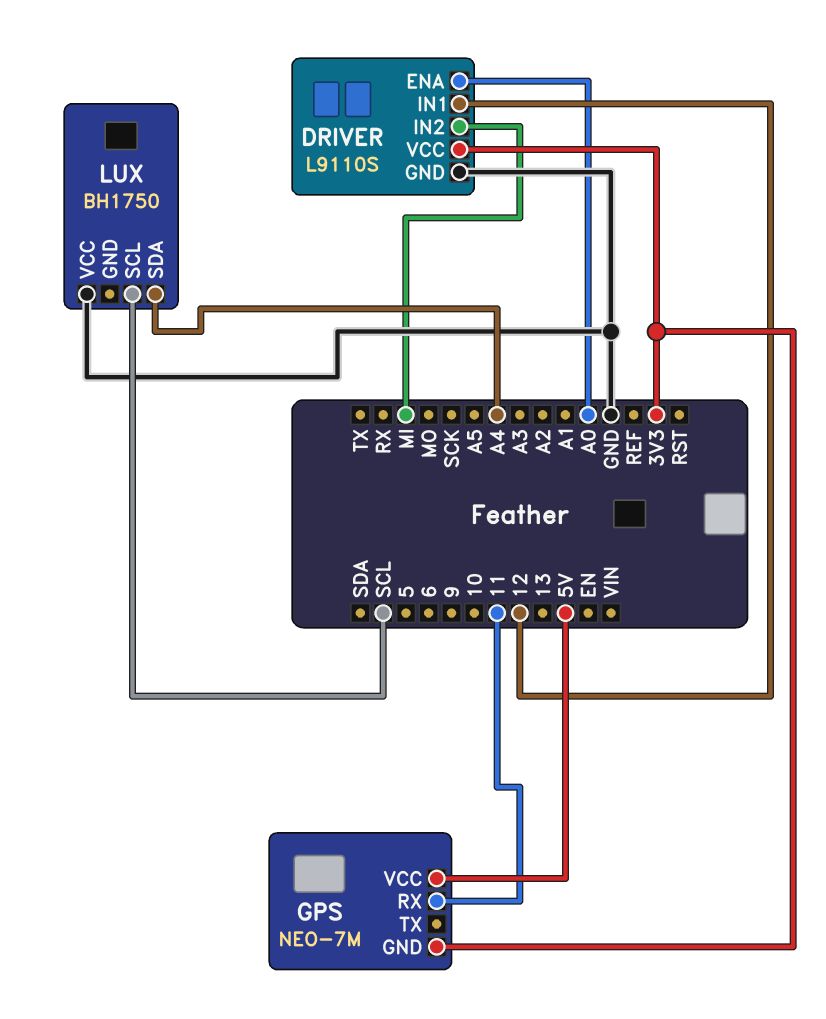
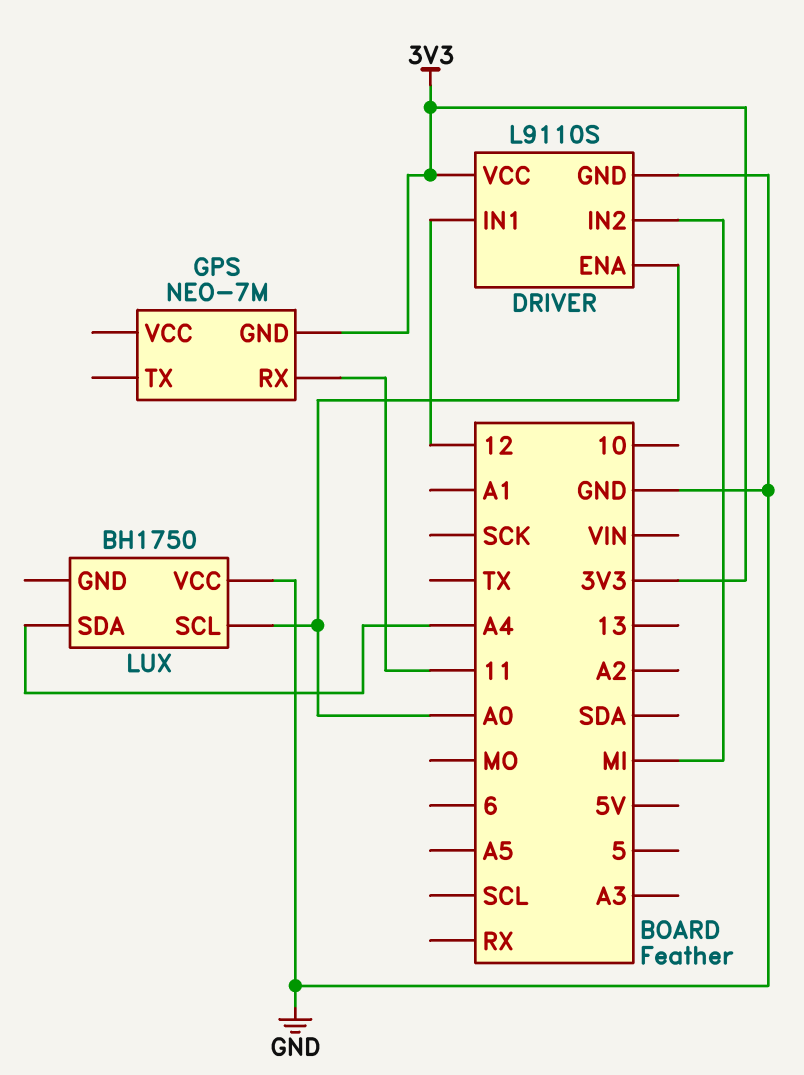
GPS pin VCC: 5V -> none
LUX pin SCL: SCL -> A0

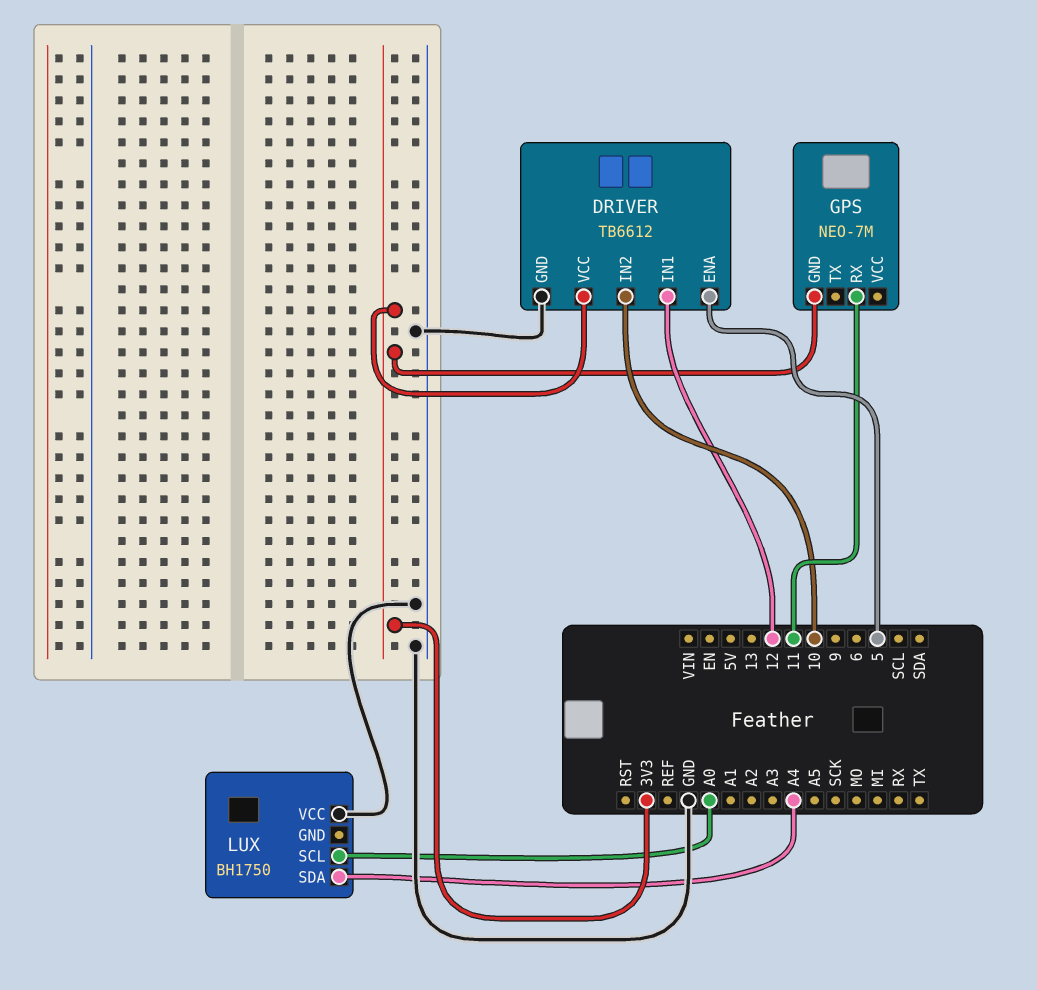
DRIVER: L9110S -> TB6612
DRIVER pin ENA: A0 -> 5
DRIVER pin IN2: MI -> 10

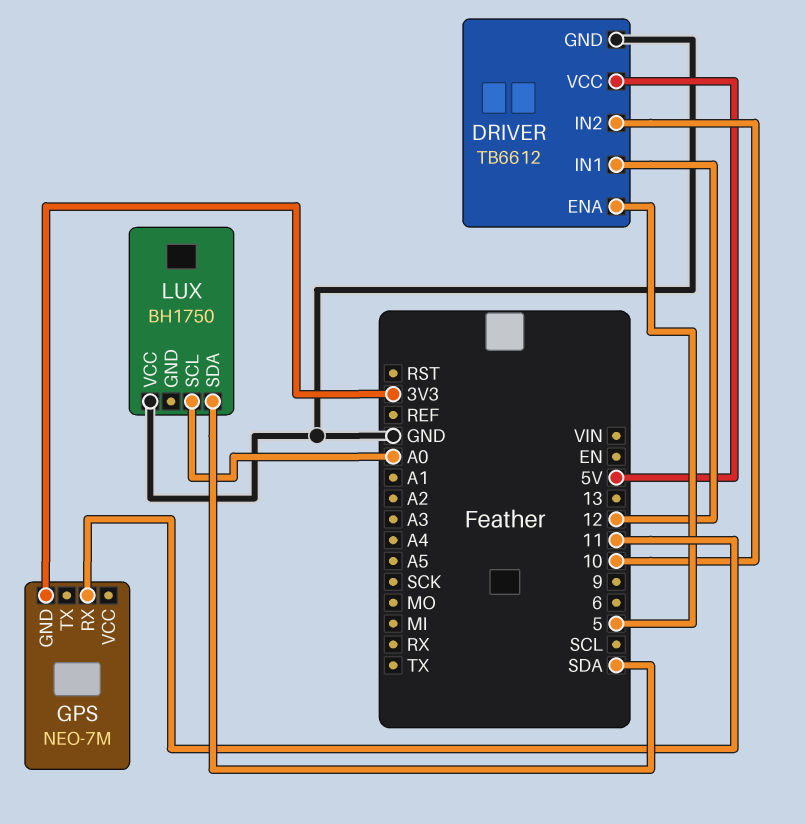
DRIVER pin VCC: 3V3 -> 5V
LUX pin SDA: A4 -> SDA

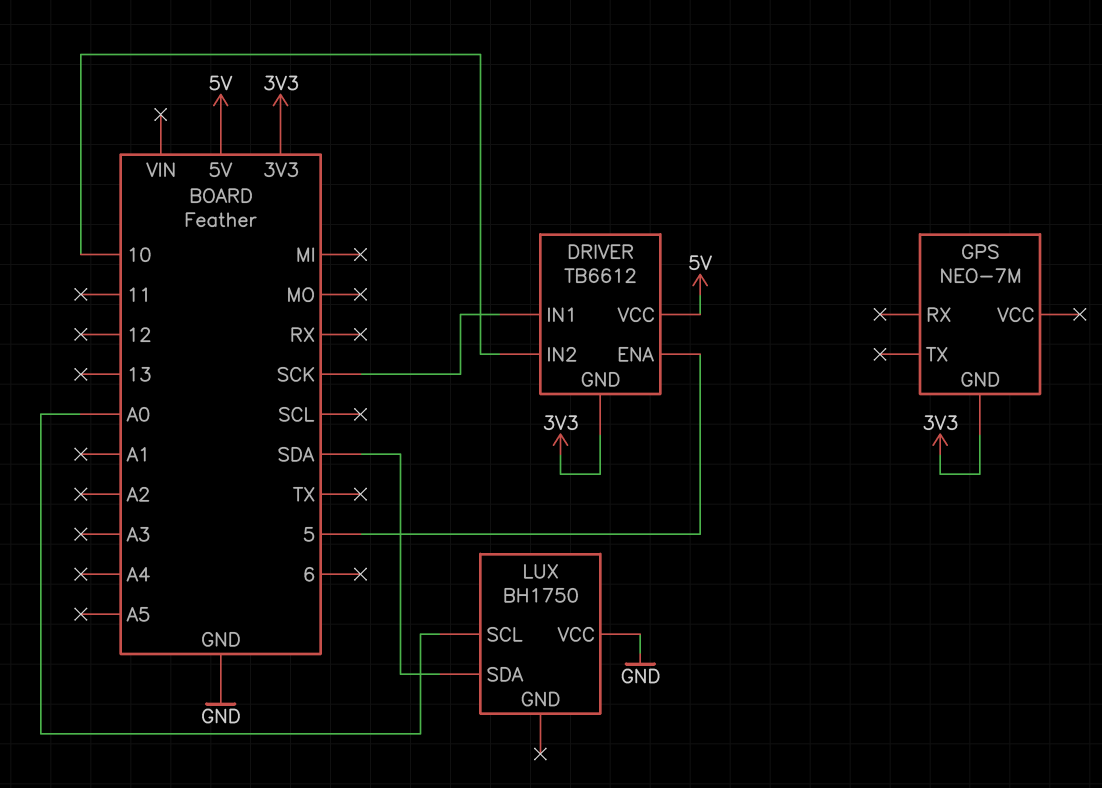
DRIVER pin GND: GND -> 3V3
DRIVER pin IN1: 12 -> SCK
GPS pin RX: 11 -> none

